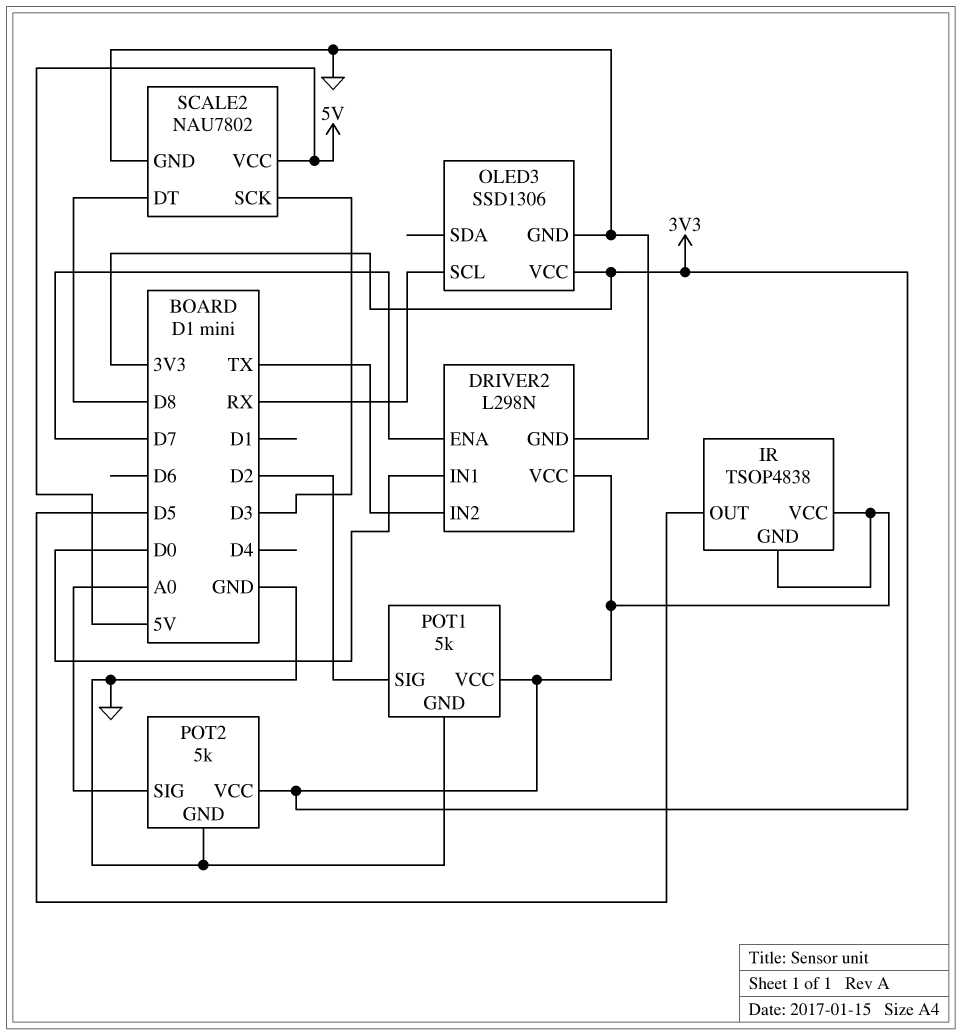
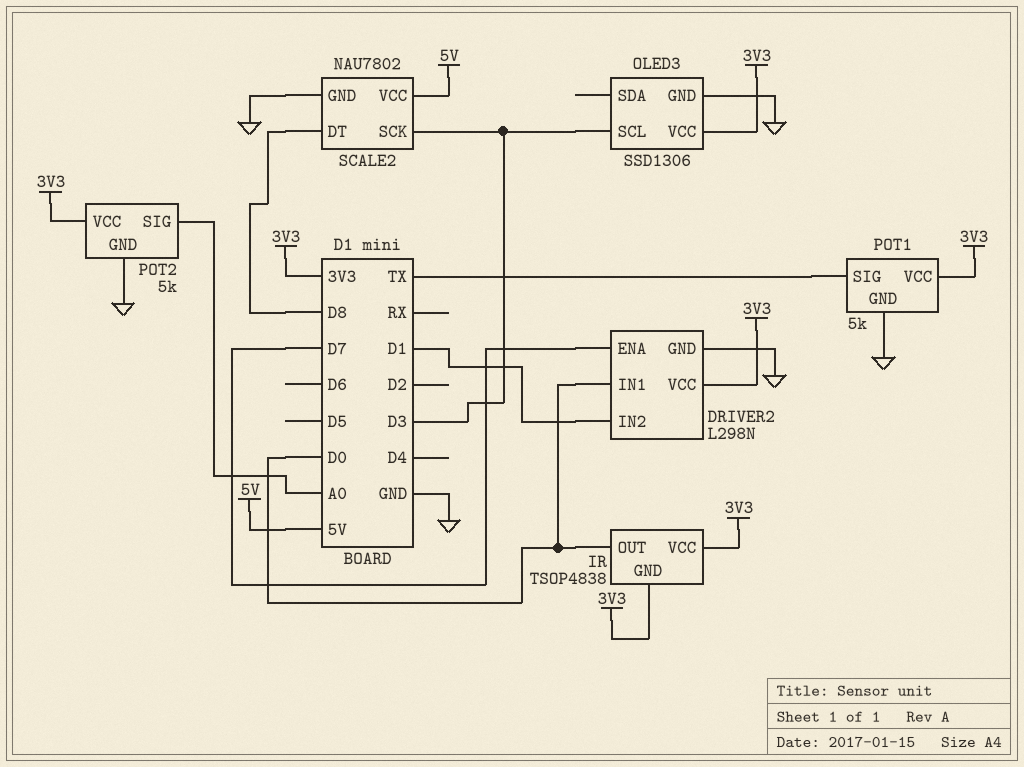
DRIVER2 pin IN2: TX -> D1
IR pin OUT: D5 -> D0
OLED3 pin SCL: RX -> D3
POT1 pin SIG: D2 -> TX

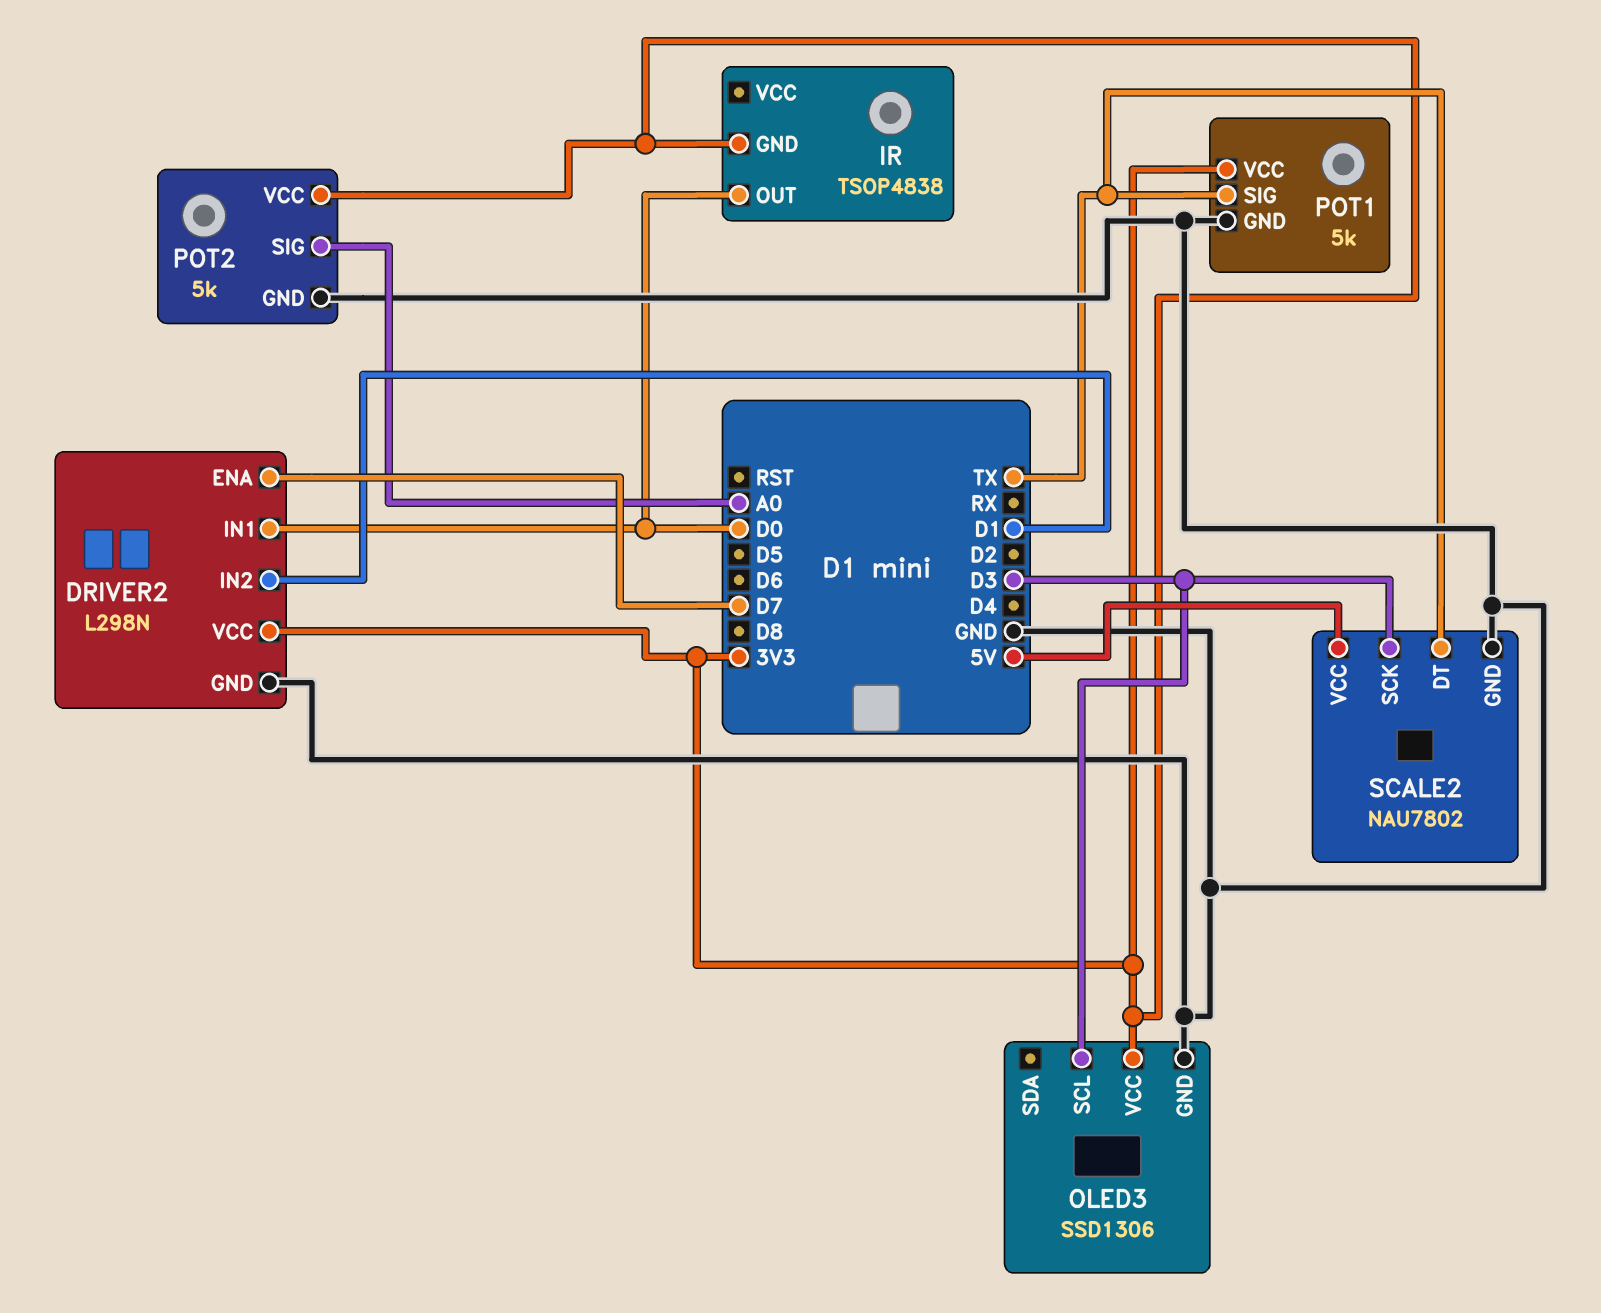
IR pin VCC: 3V3 -> none
SCALE2 pin DT: D8 -> TX

